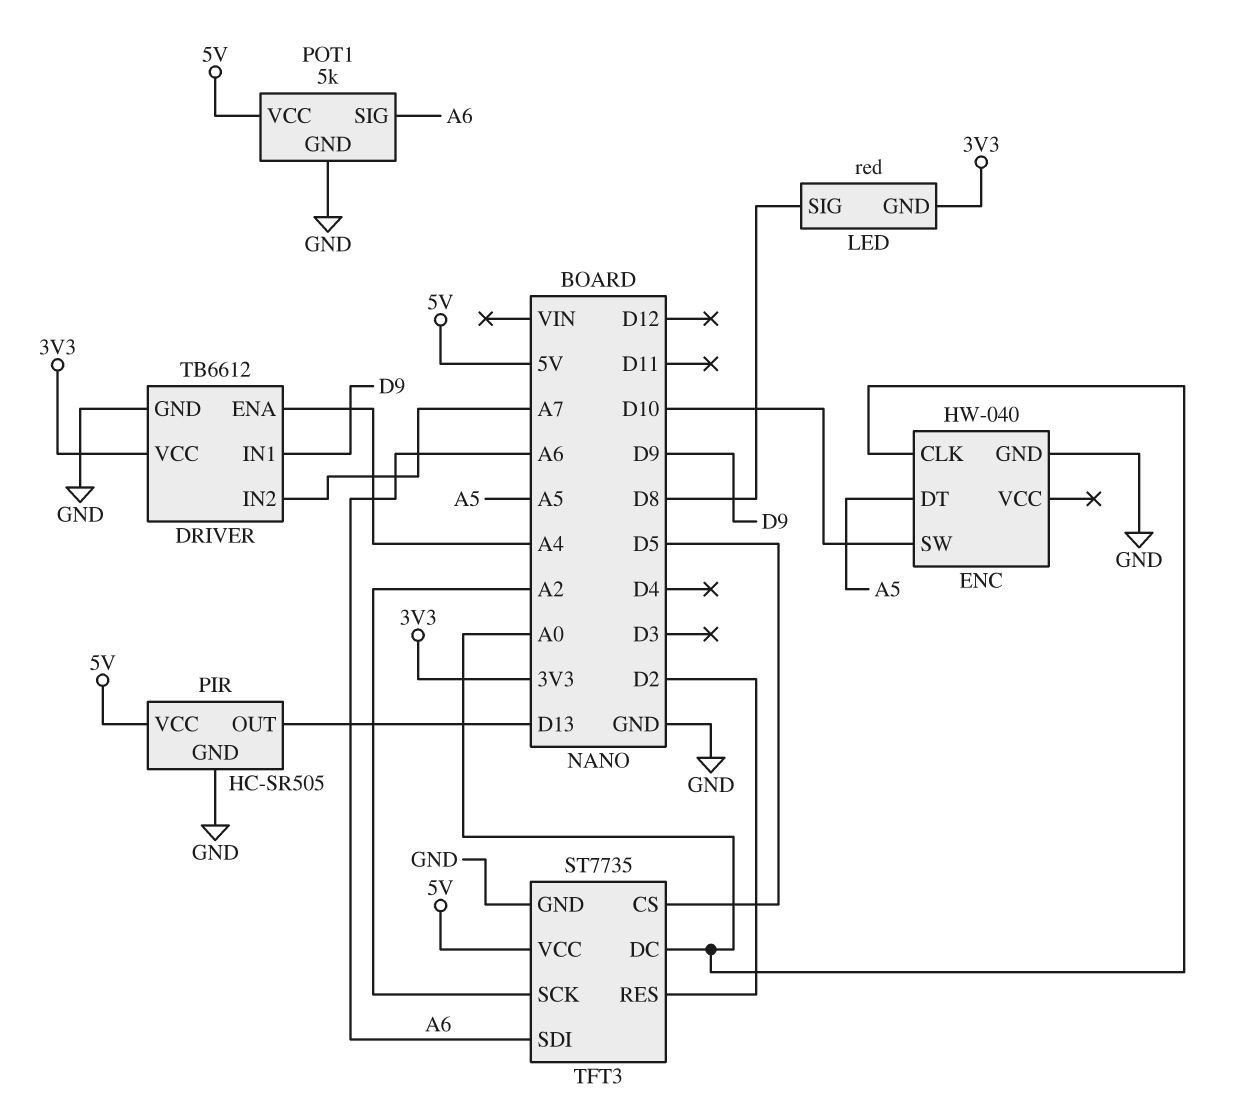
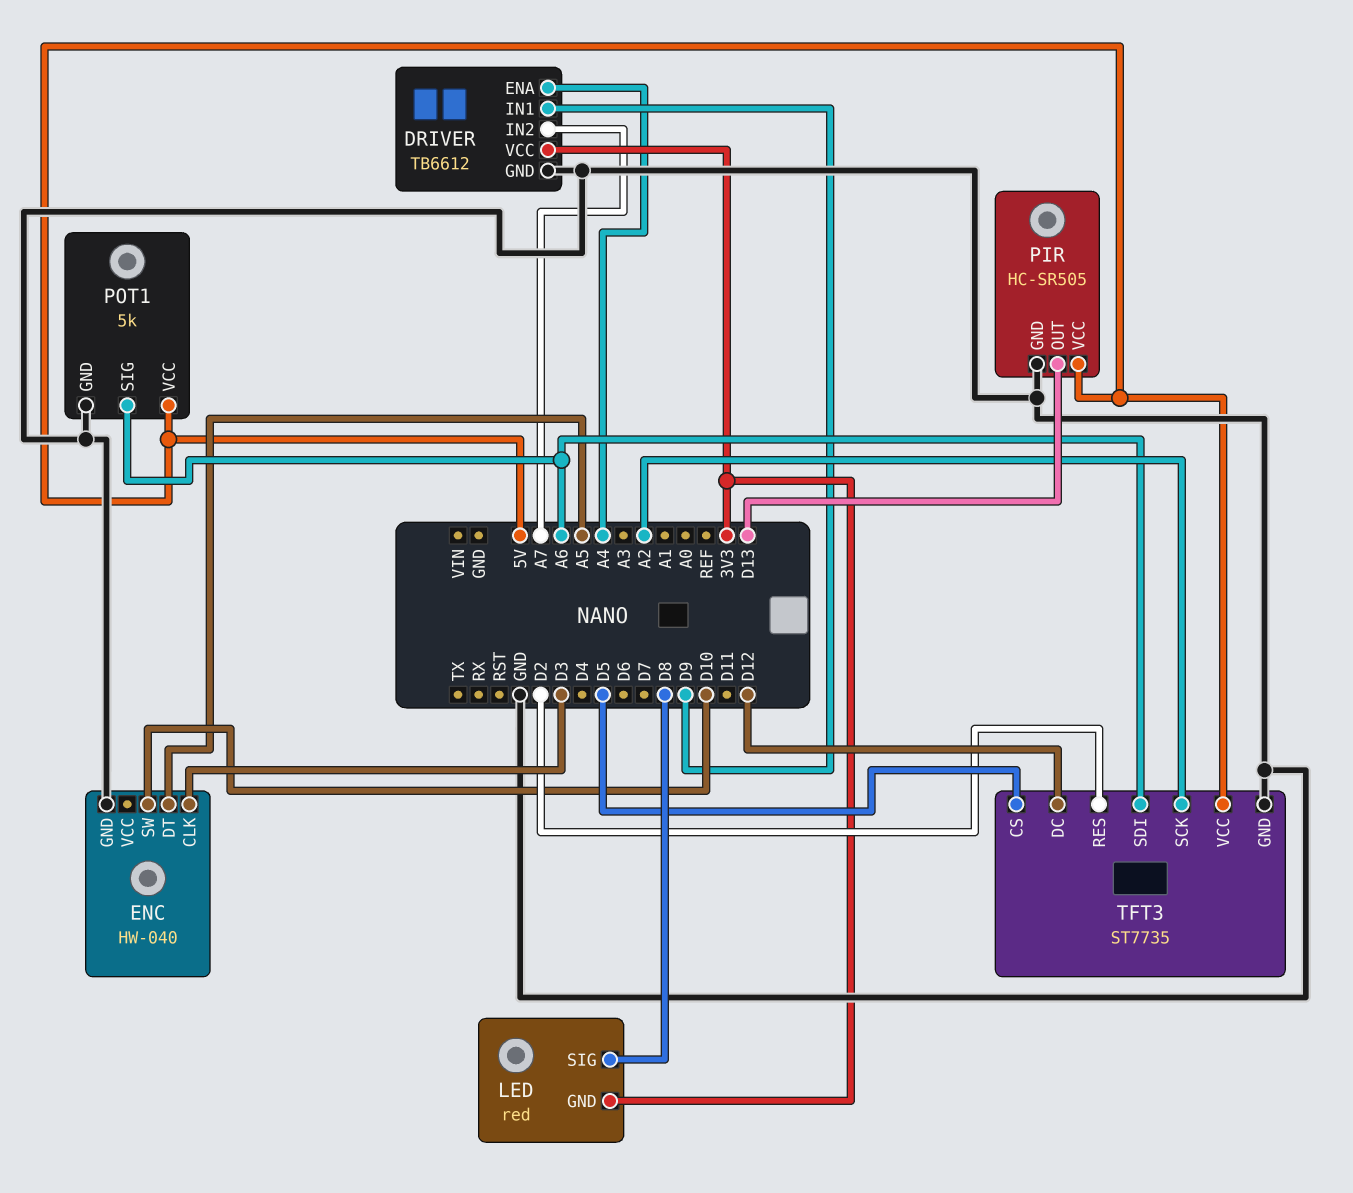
ENC pin CLK: A0 -> D3
TFT3 pin DC: A0 -> D12

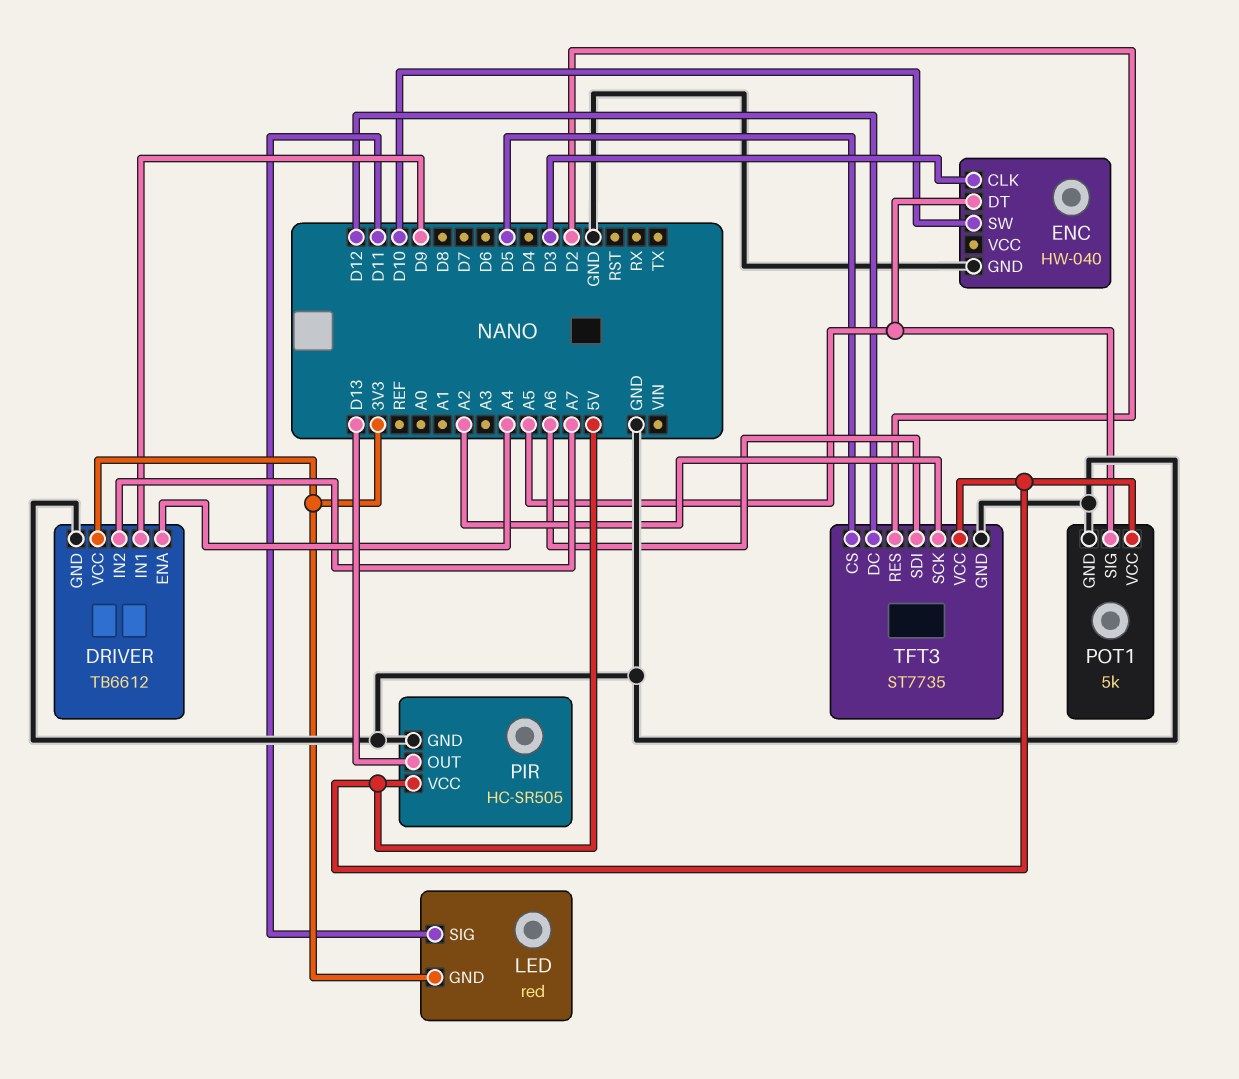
LED pin SIG: D8 -> D11
POT1 pin SIG: A6 -> A5

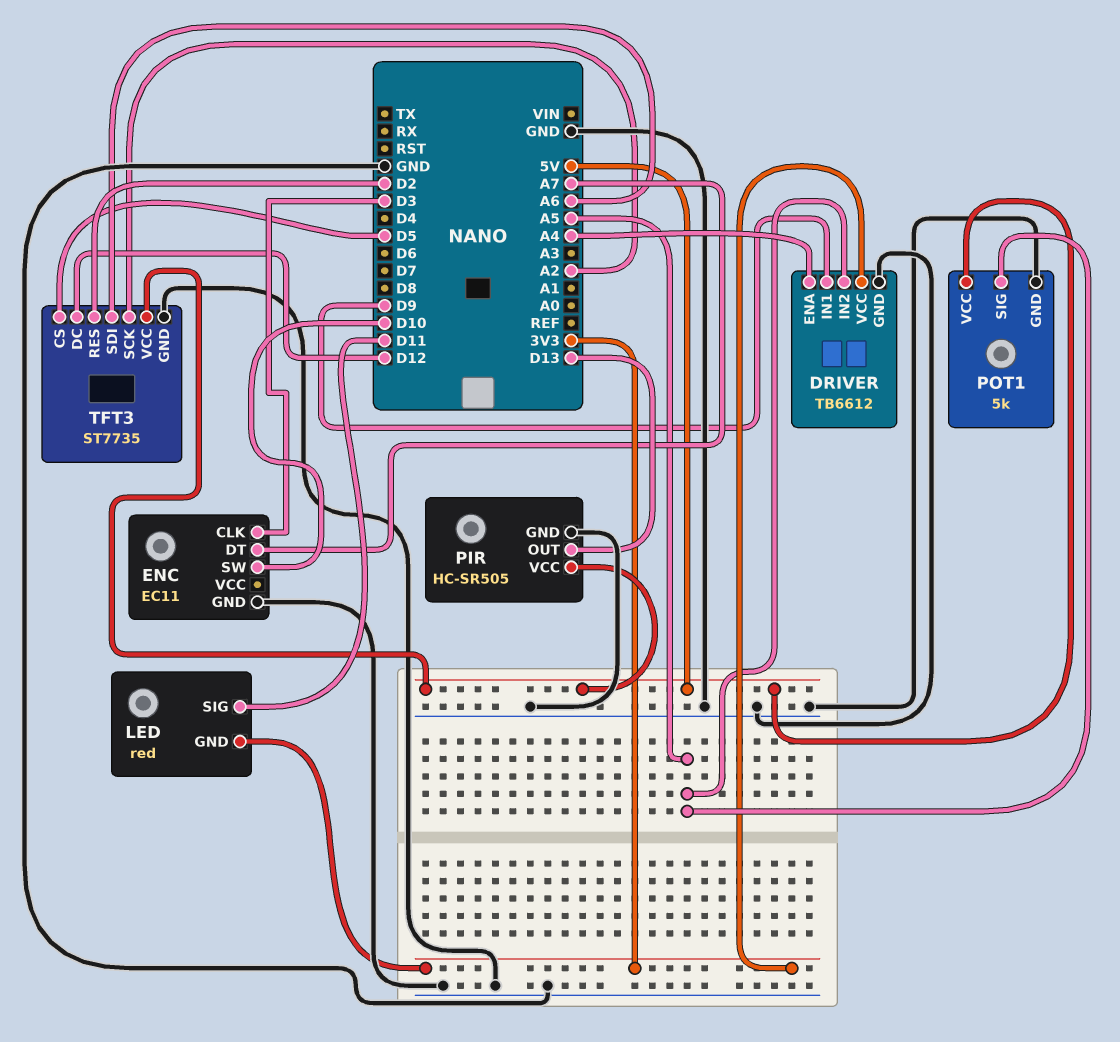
DRIVER pin IN2: A7 -> A5
ENC: HW-040 -> EC11
ENC pin DT: A5 -> A7

